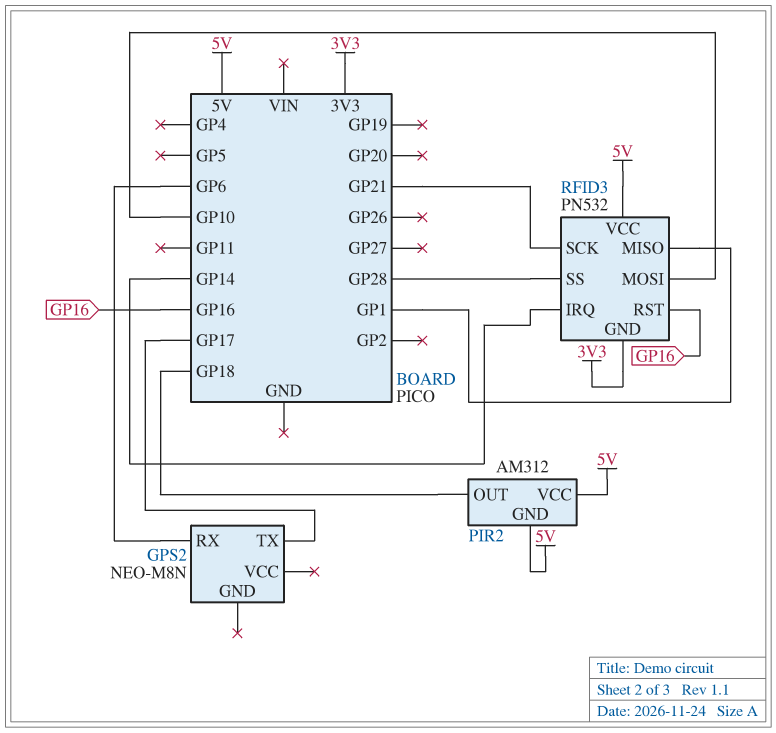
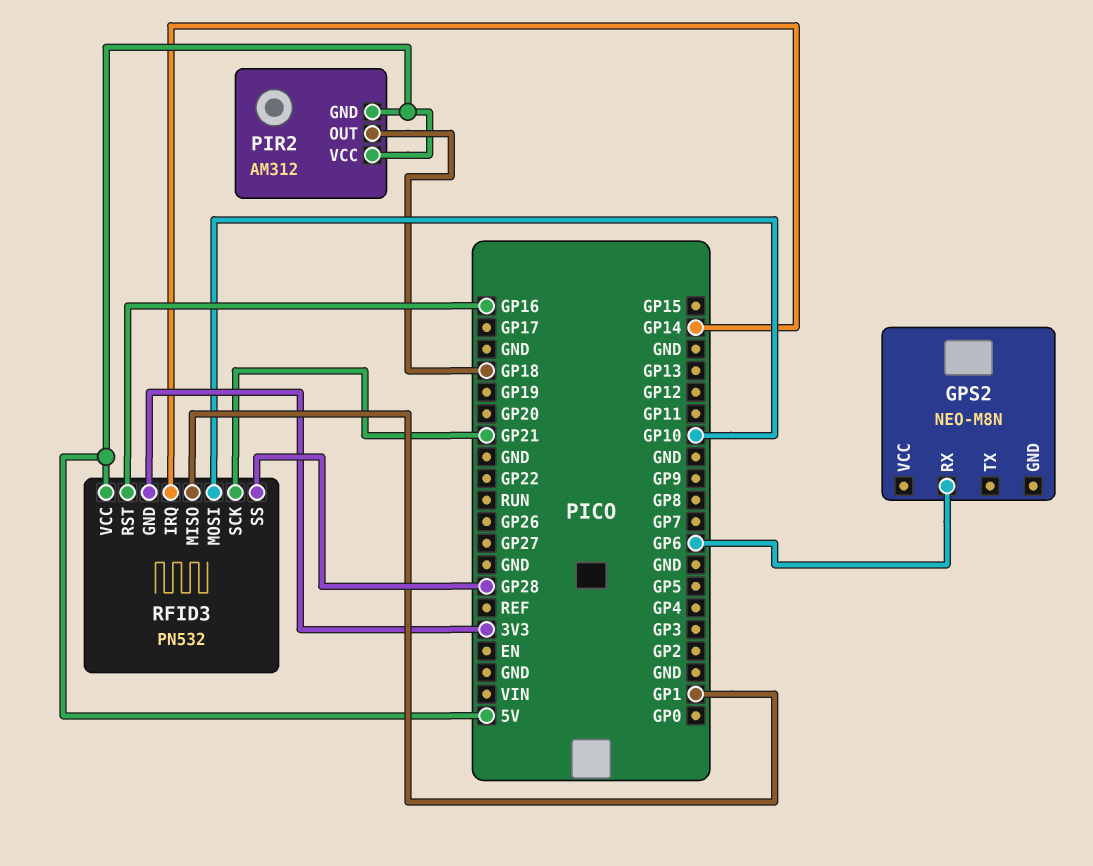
GPS2 pin TX: GP17 -> none

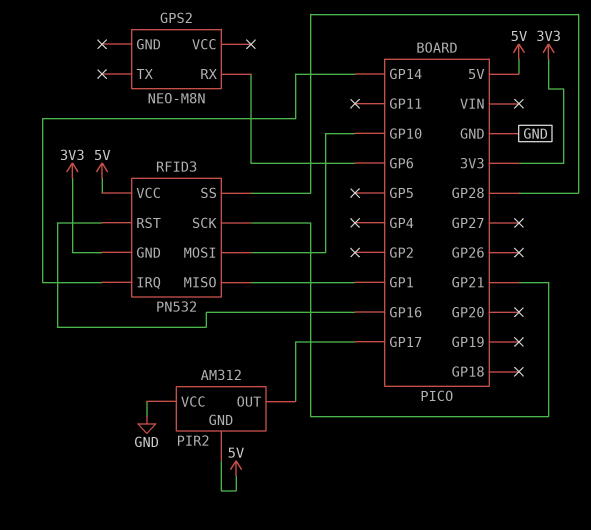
PIR2 pin OUT: GP18 -> GP17
PIR2 pin VCC: 5V -> GND

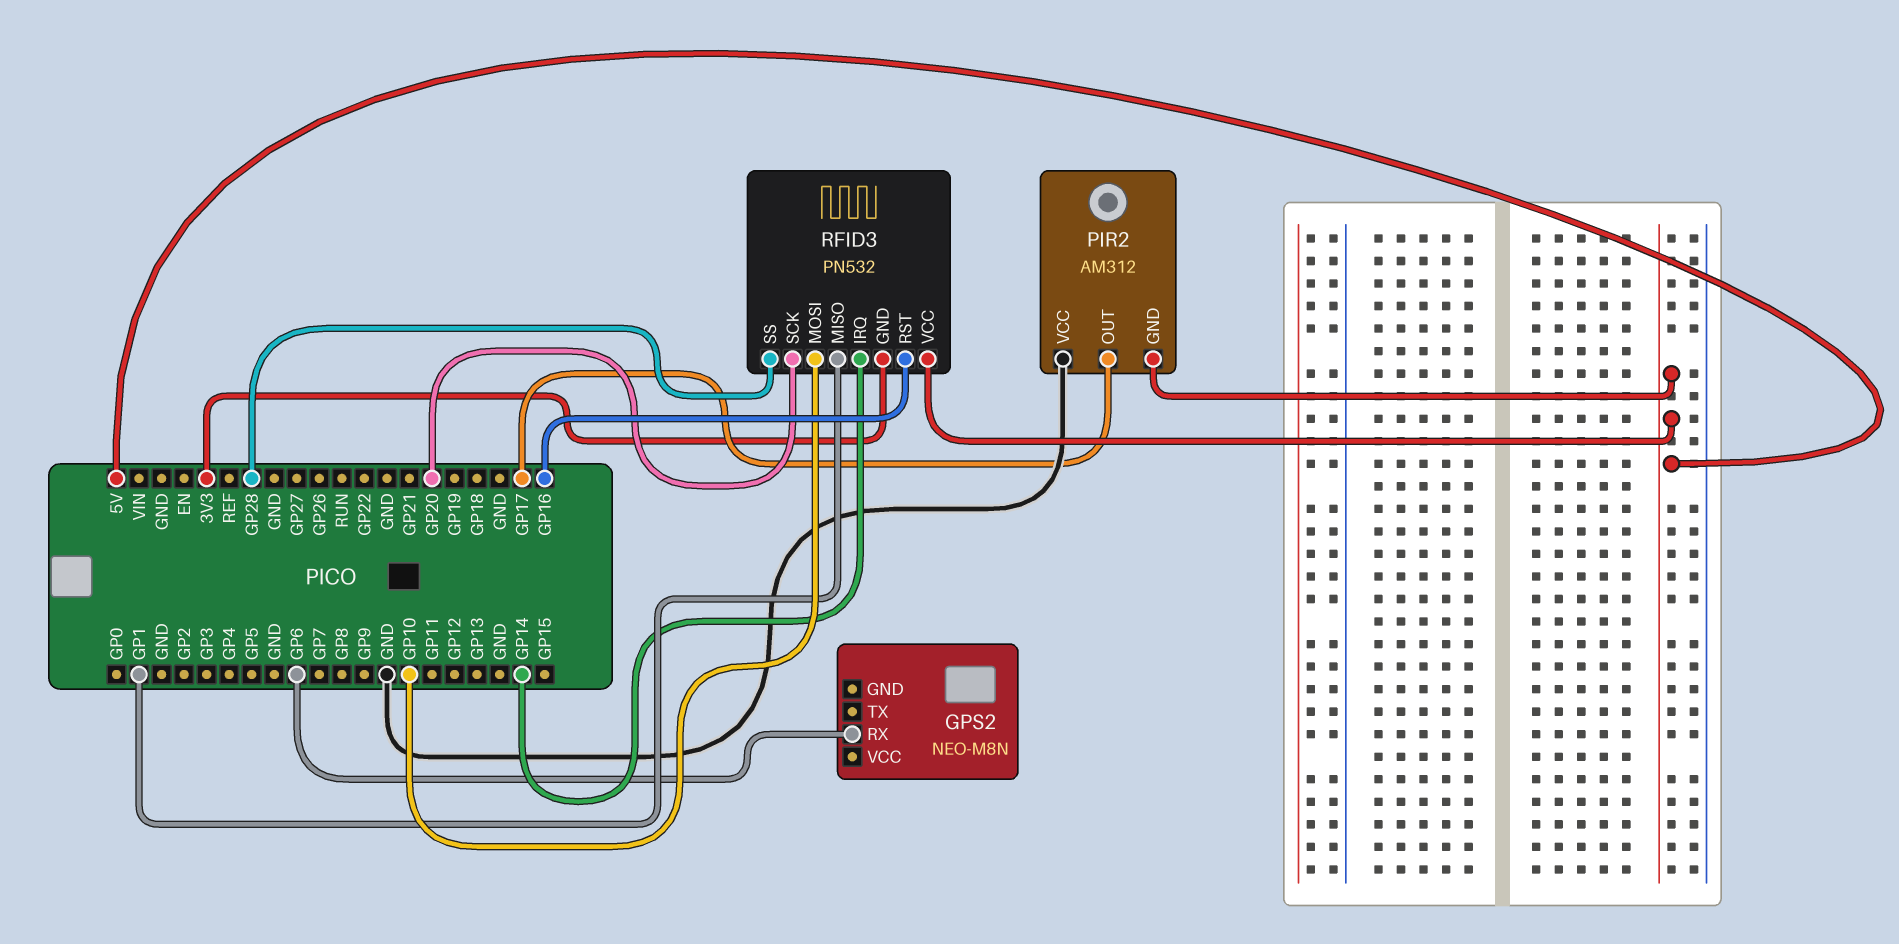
RFID3 pin SCK: GP21 -> GP20

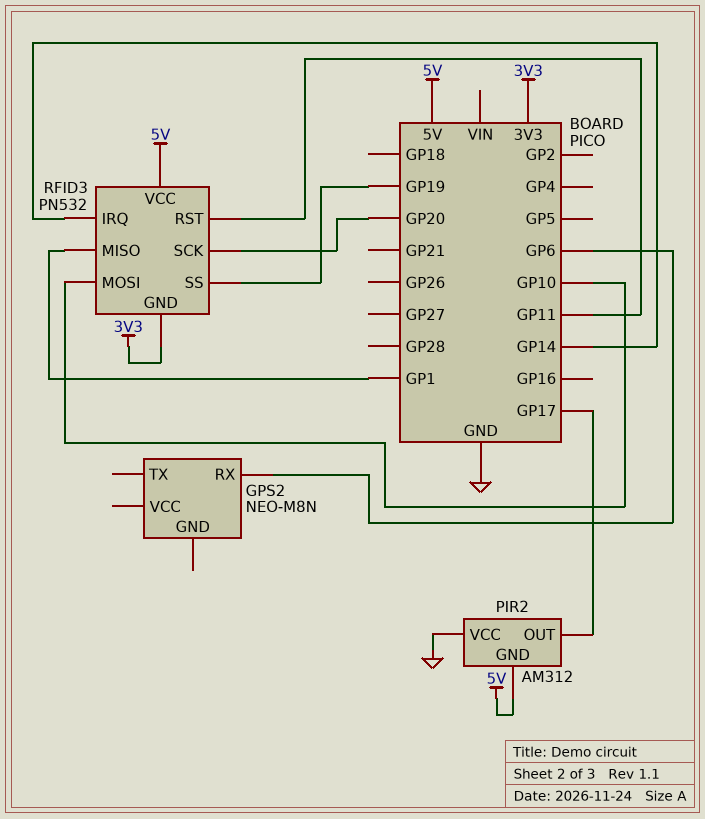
RFID3 pin RST: GP16 -> GP11
RFID3 pin SS: GP28 -> GP19

